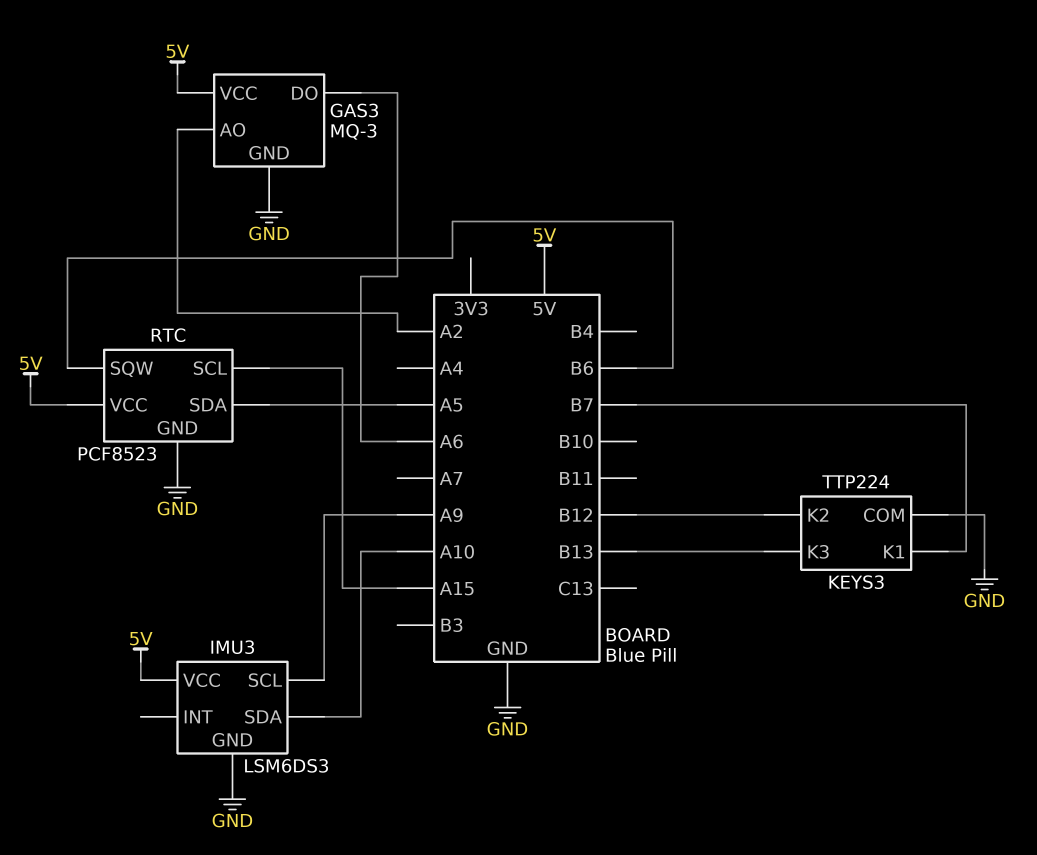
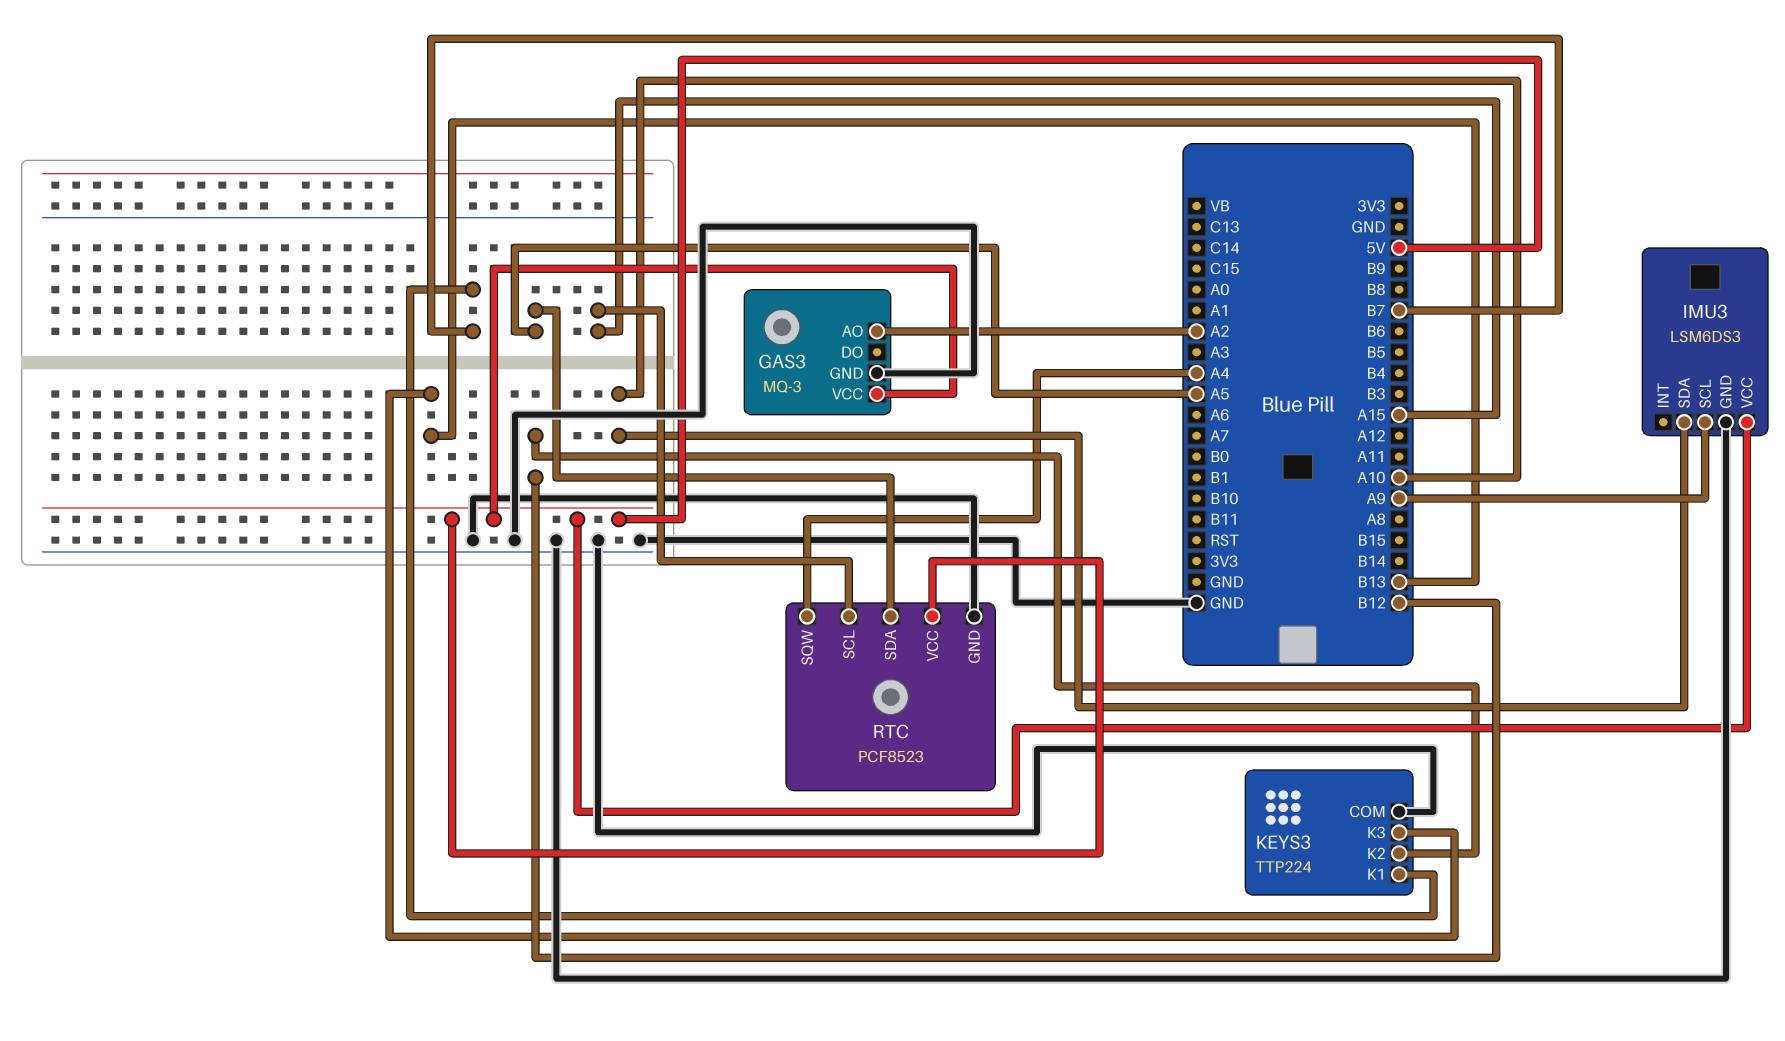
GAS3 pin DO: A6 -> none
RTC pin SQW: B6 -> A4

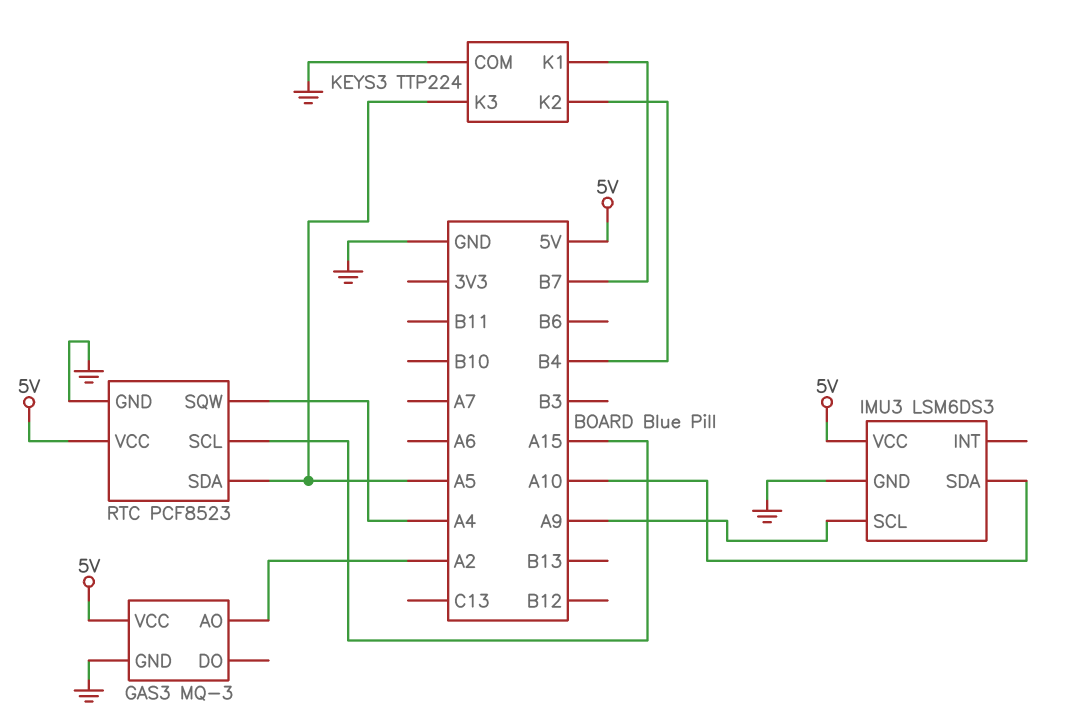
KEYS3 pin K2: B12 -> B4
KEYS3 pin K3: B13 -> A5

